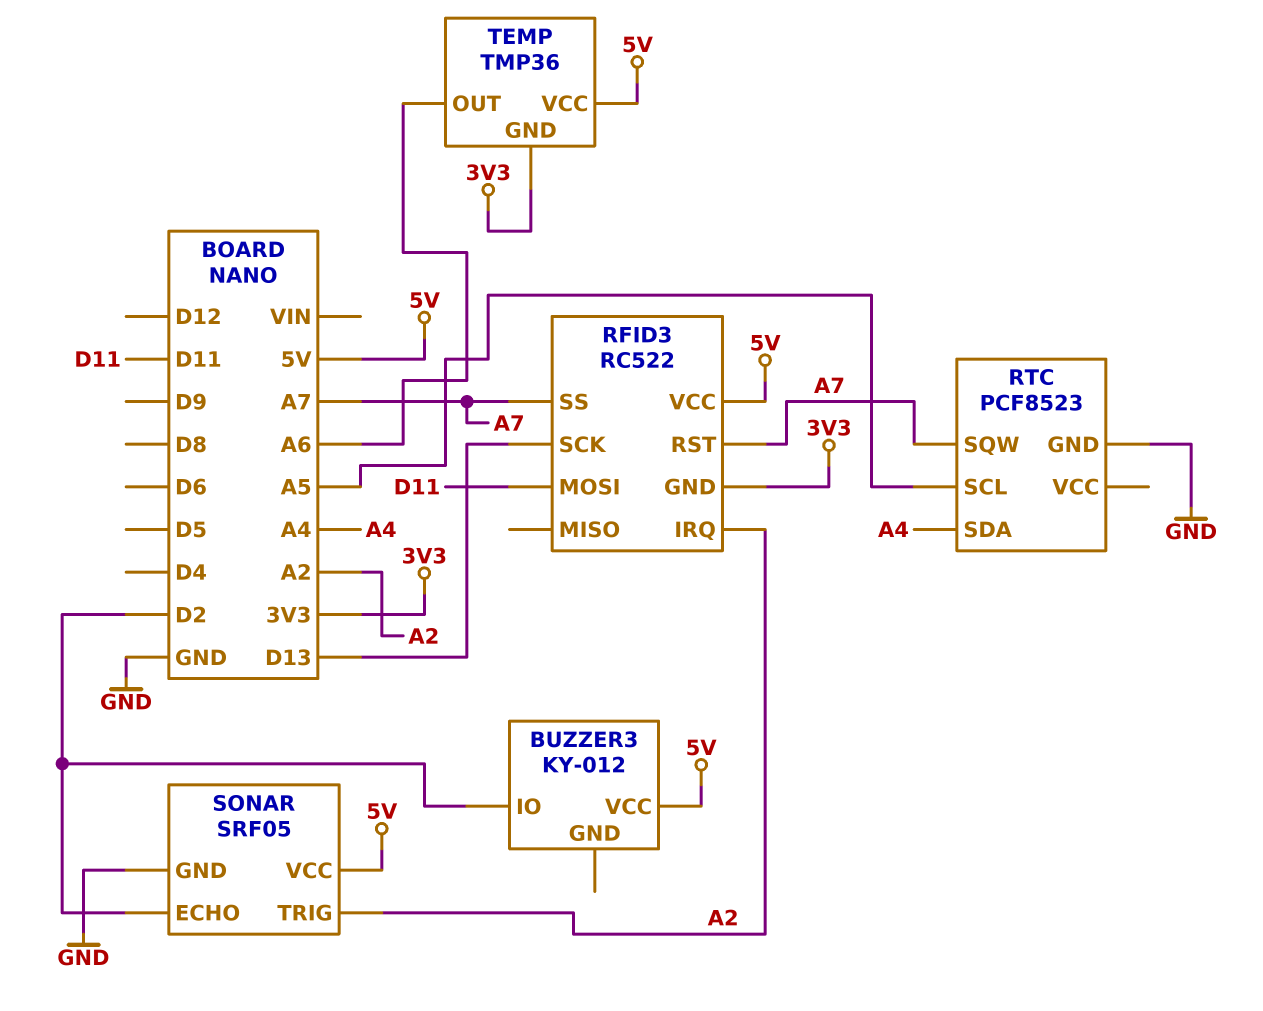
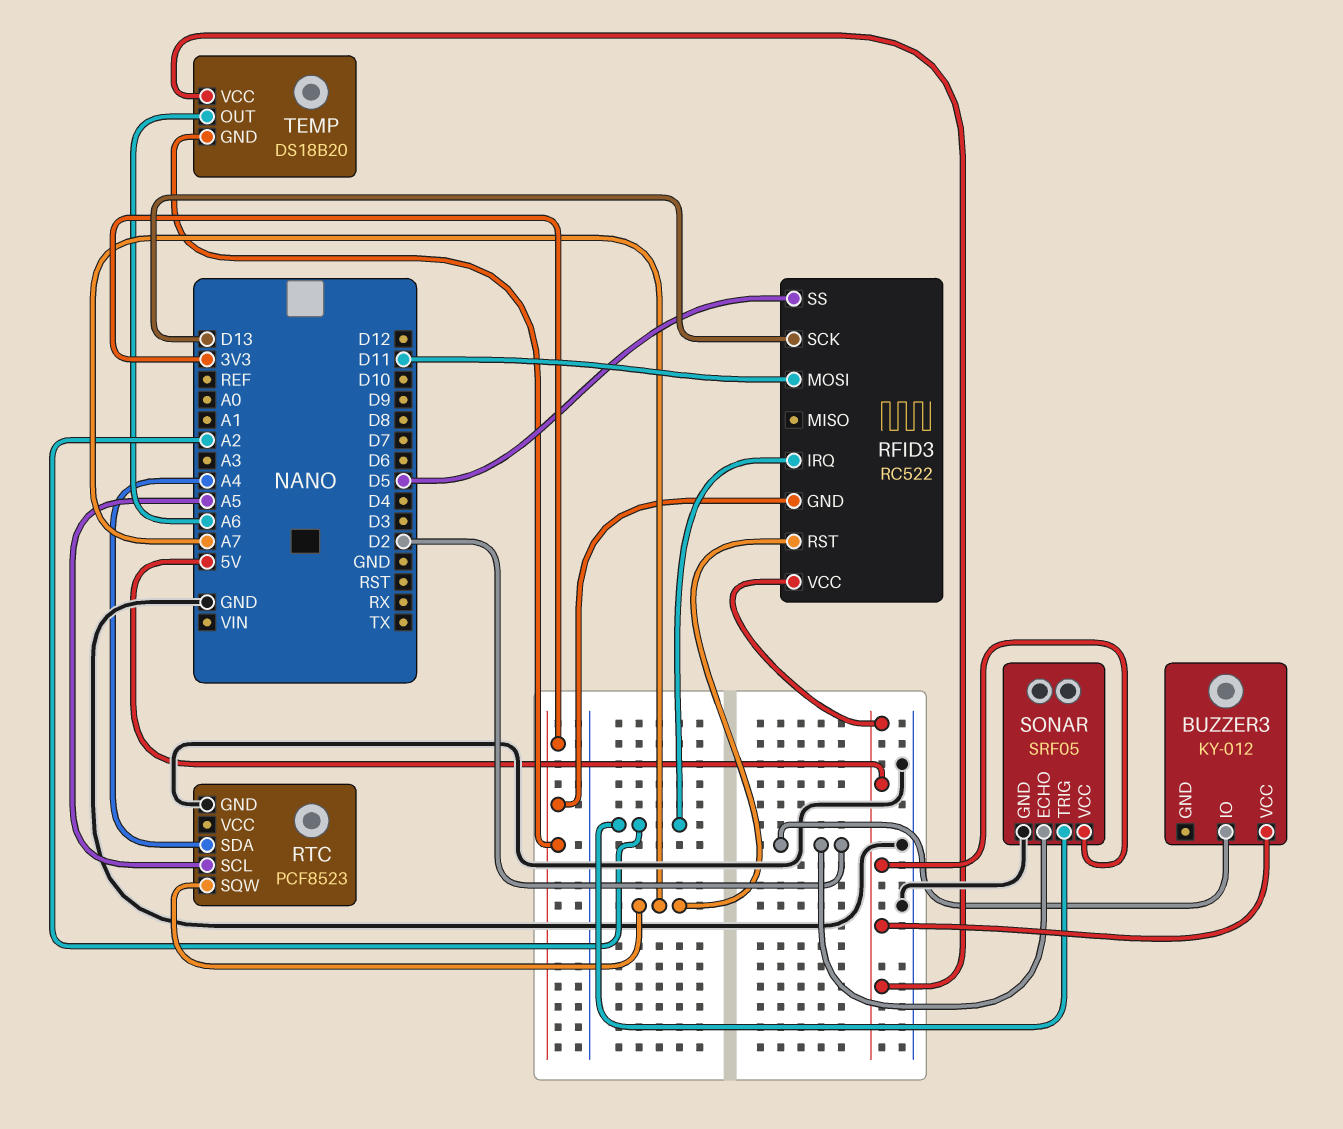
RFID3 pin SS: A7 -> D5
TEMP: TMP36 -> DS18B20

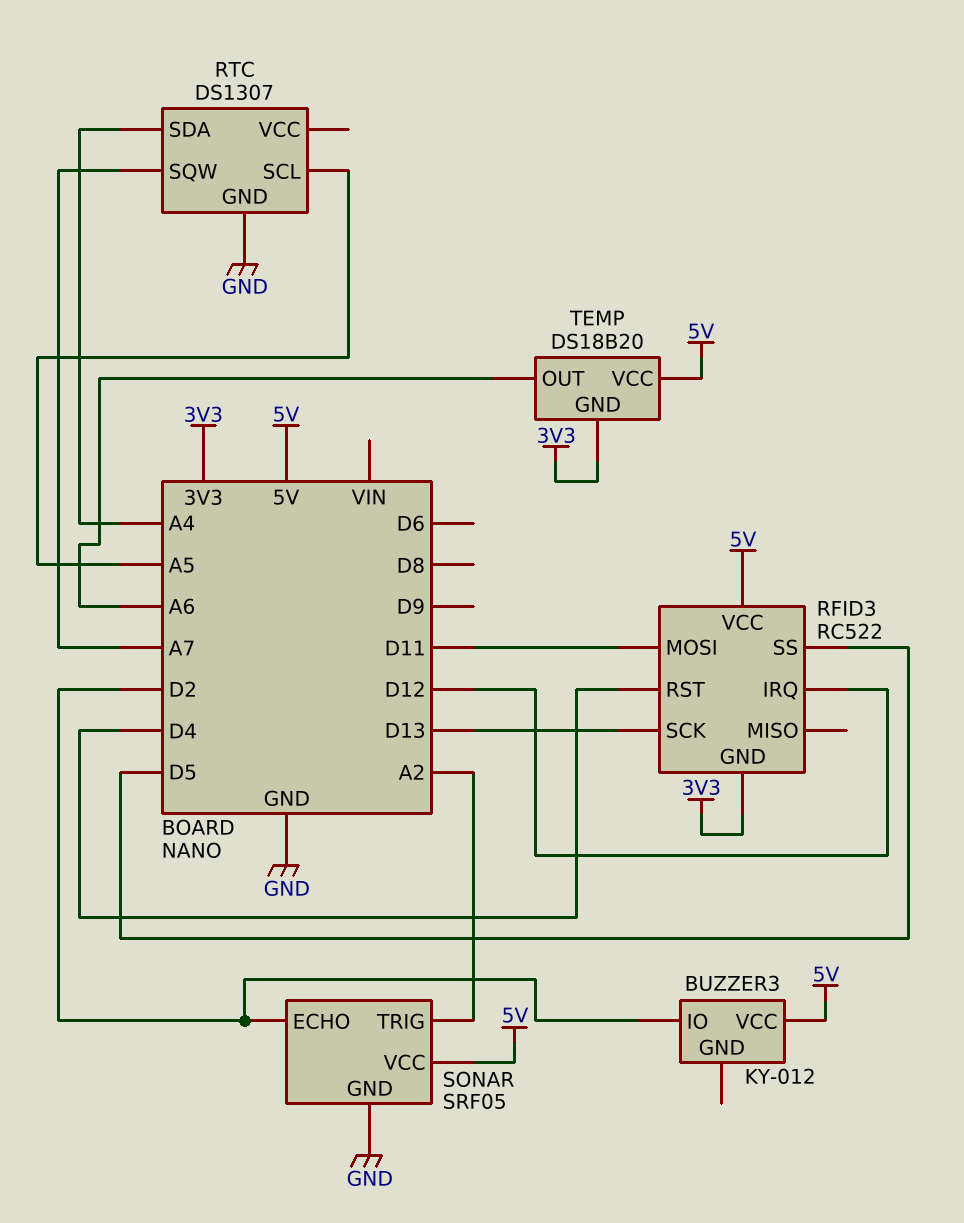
RFID3 pin IRQ: A2 -> D12
RFID3 pin RST: A7 -> D4
RTC: PCF8523 -> DS1307

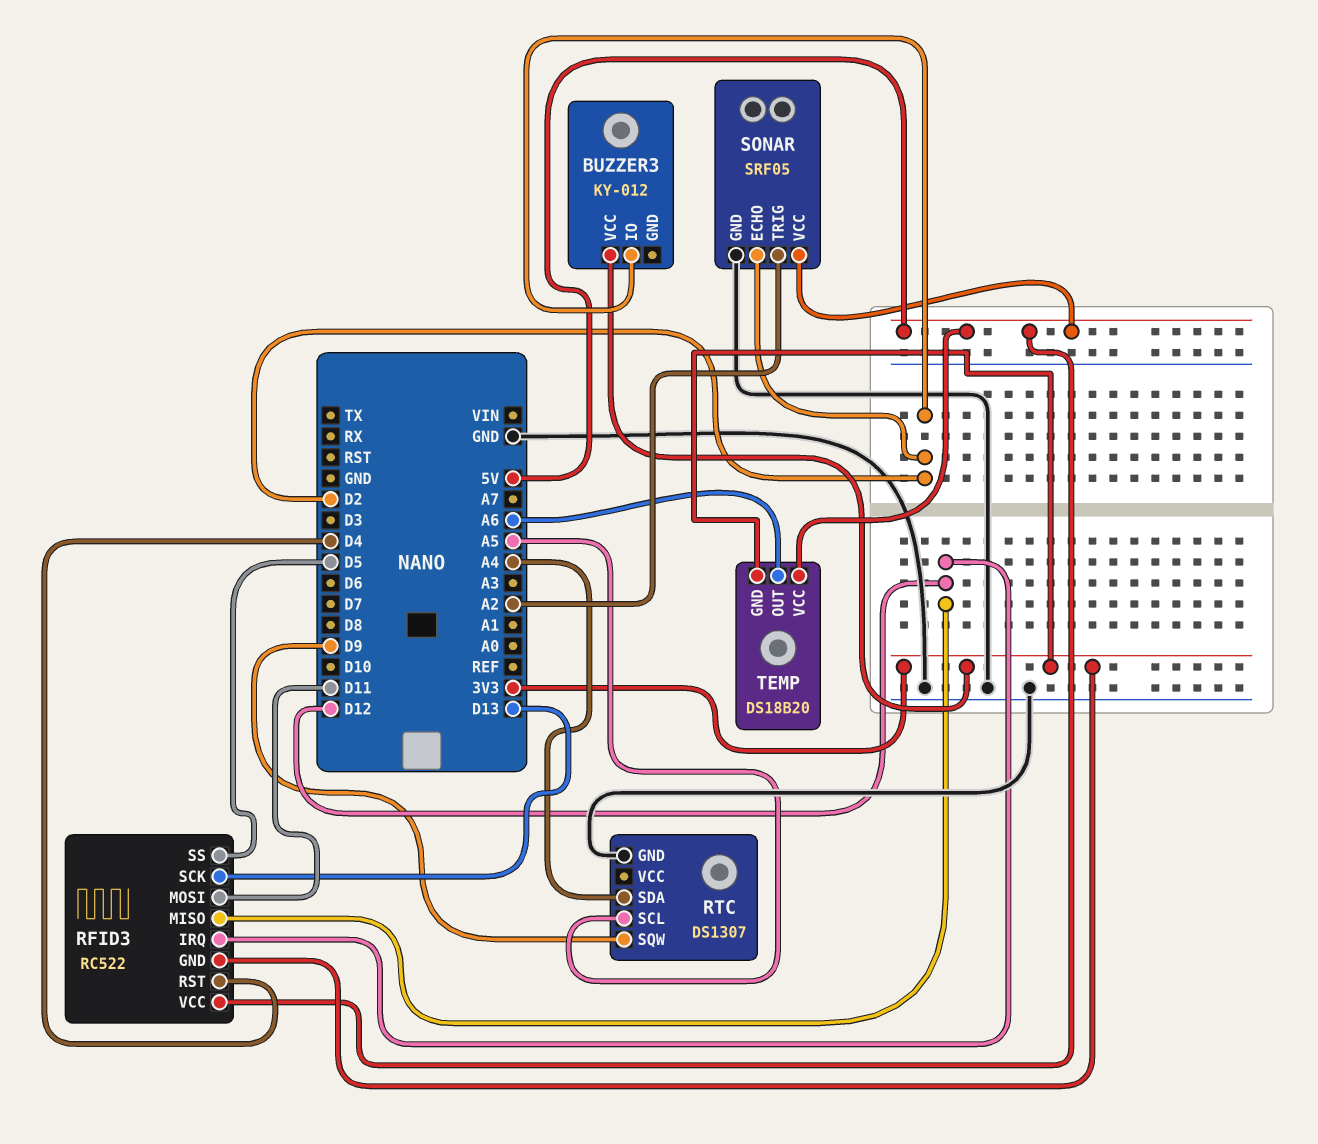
BUZZER3 pin VCC: 5V -> 3V3
RFID3 pin MISO: none -> D12
RTC pin SQW: A7 -> D9

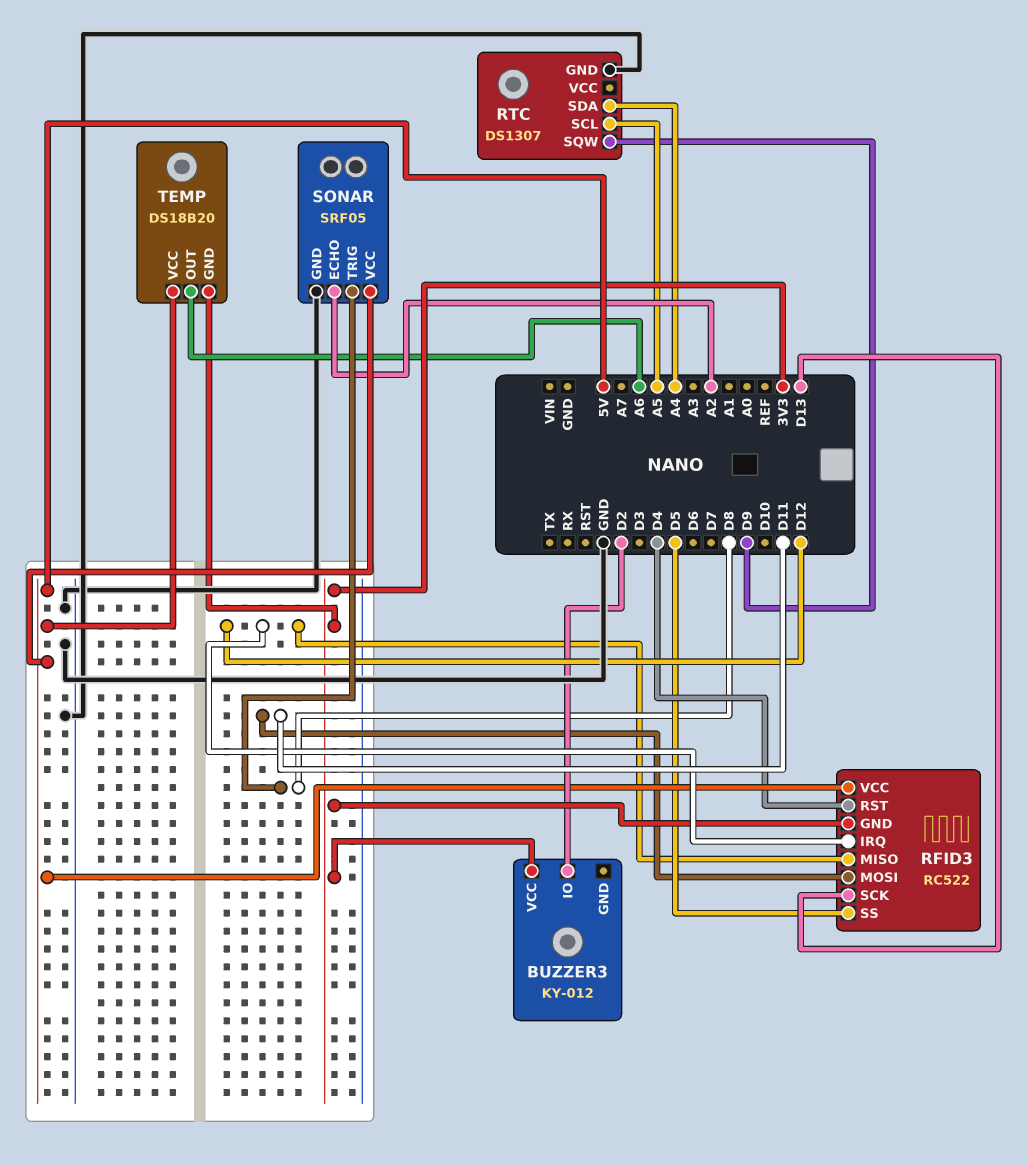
SONAR pin ECHO: D2 -> A2
SONAR pin TRIG: A2 -> D8

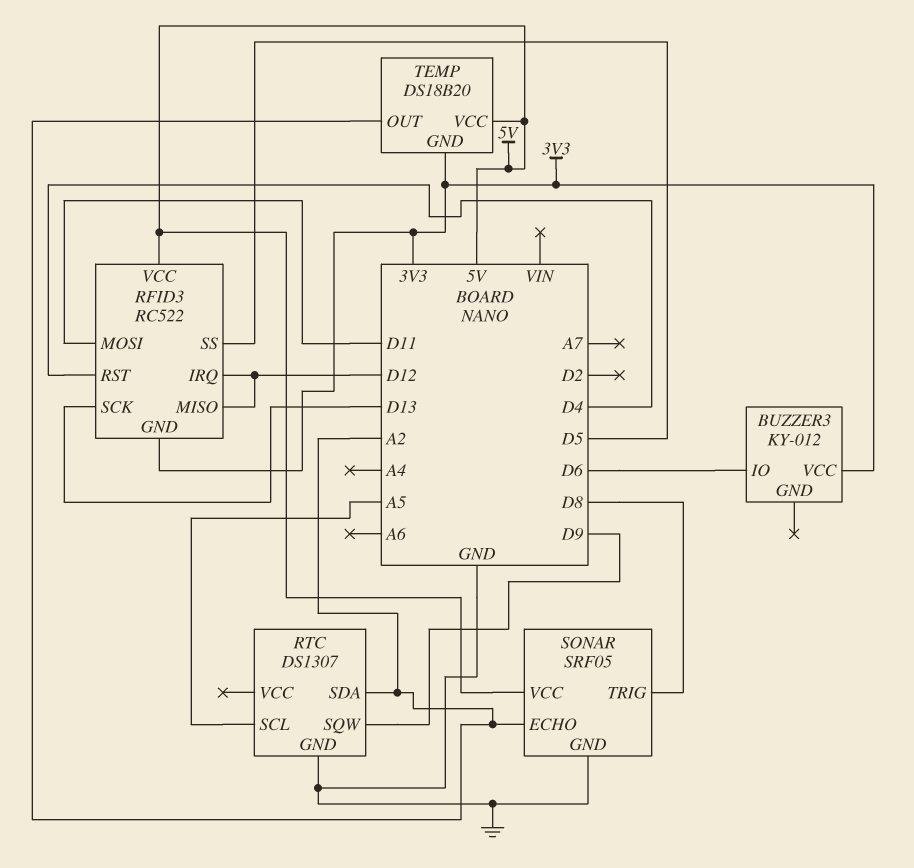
BUZZER3 pin IO: D2 -> D6
RTC pin SDA: A4 -> A2
TEMP pin OUT: A6 -> A2

